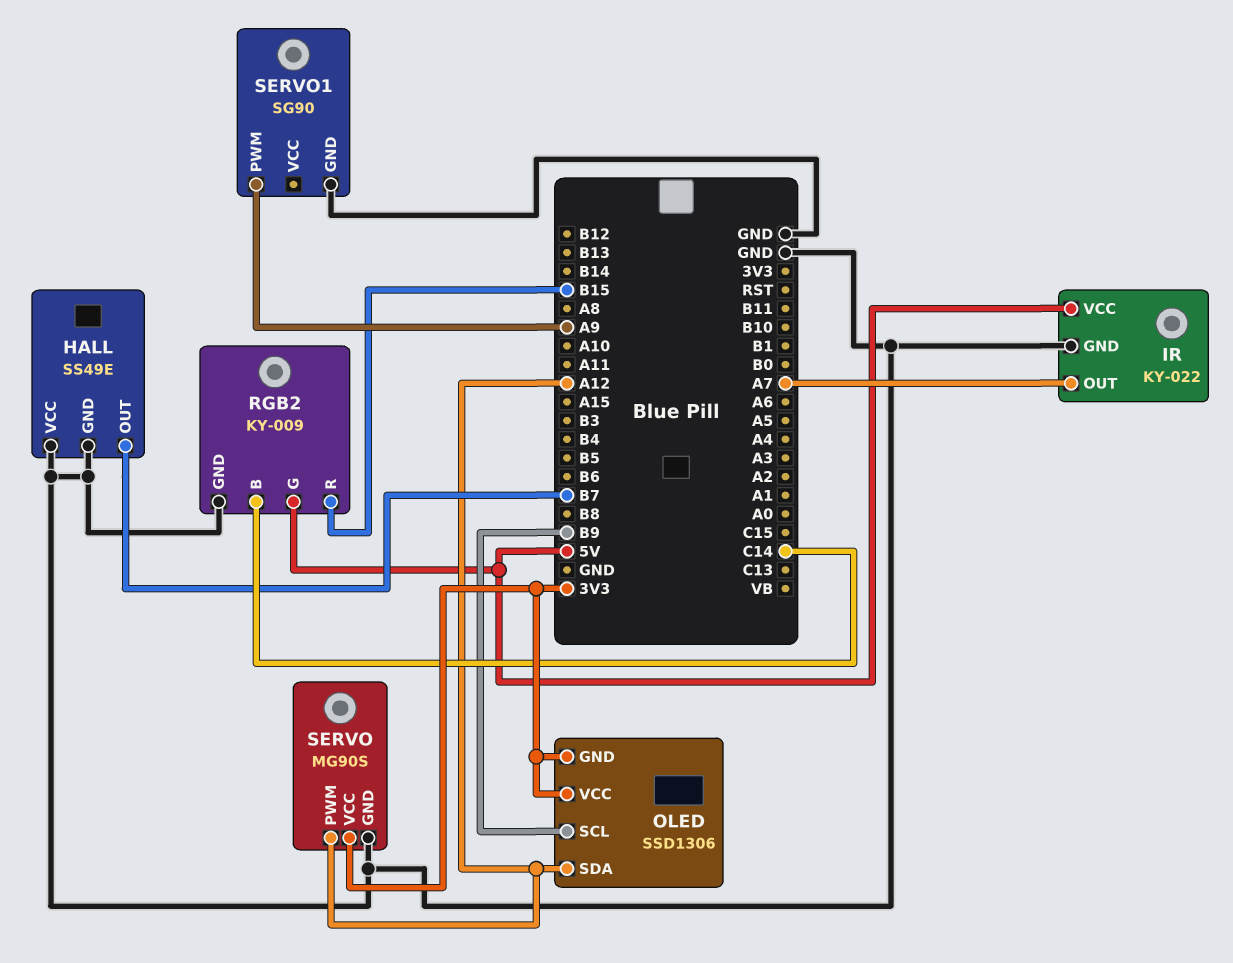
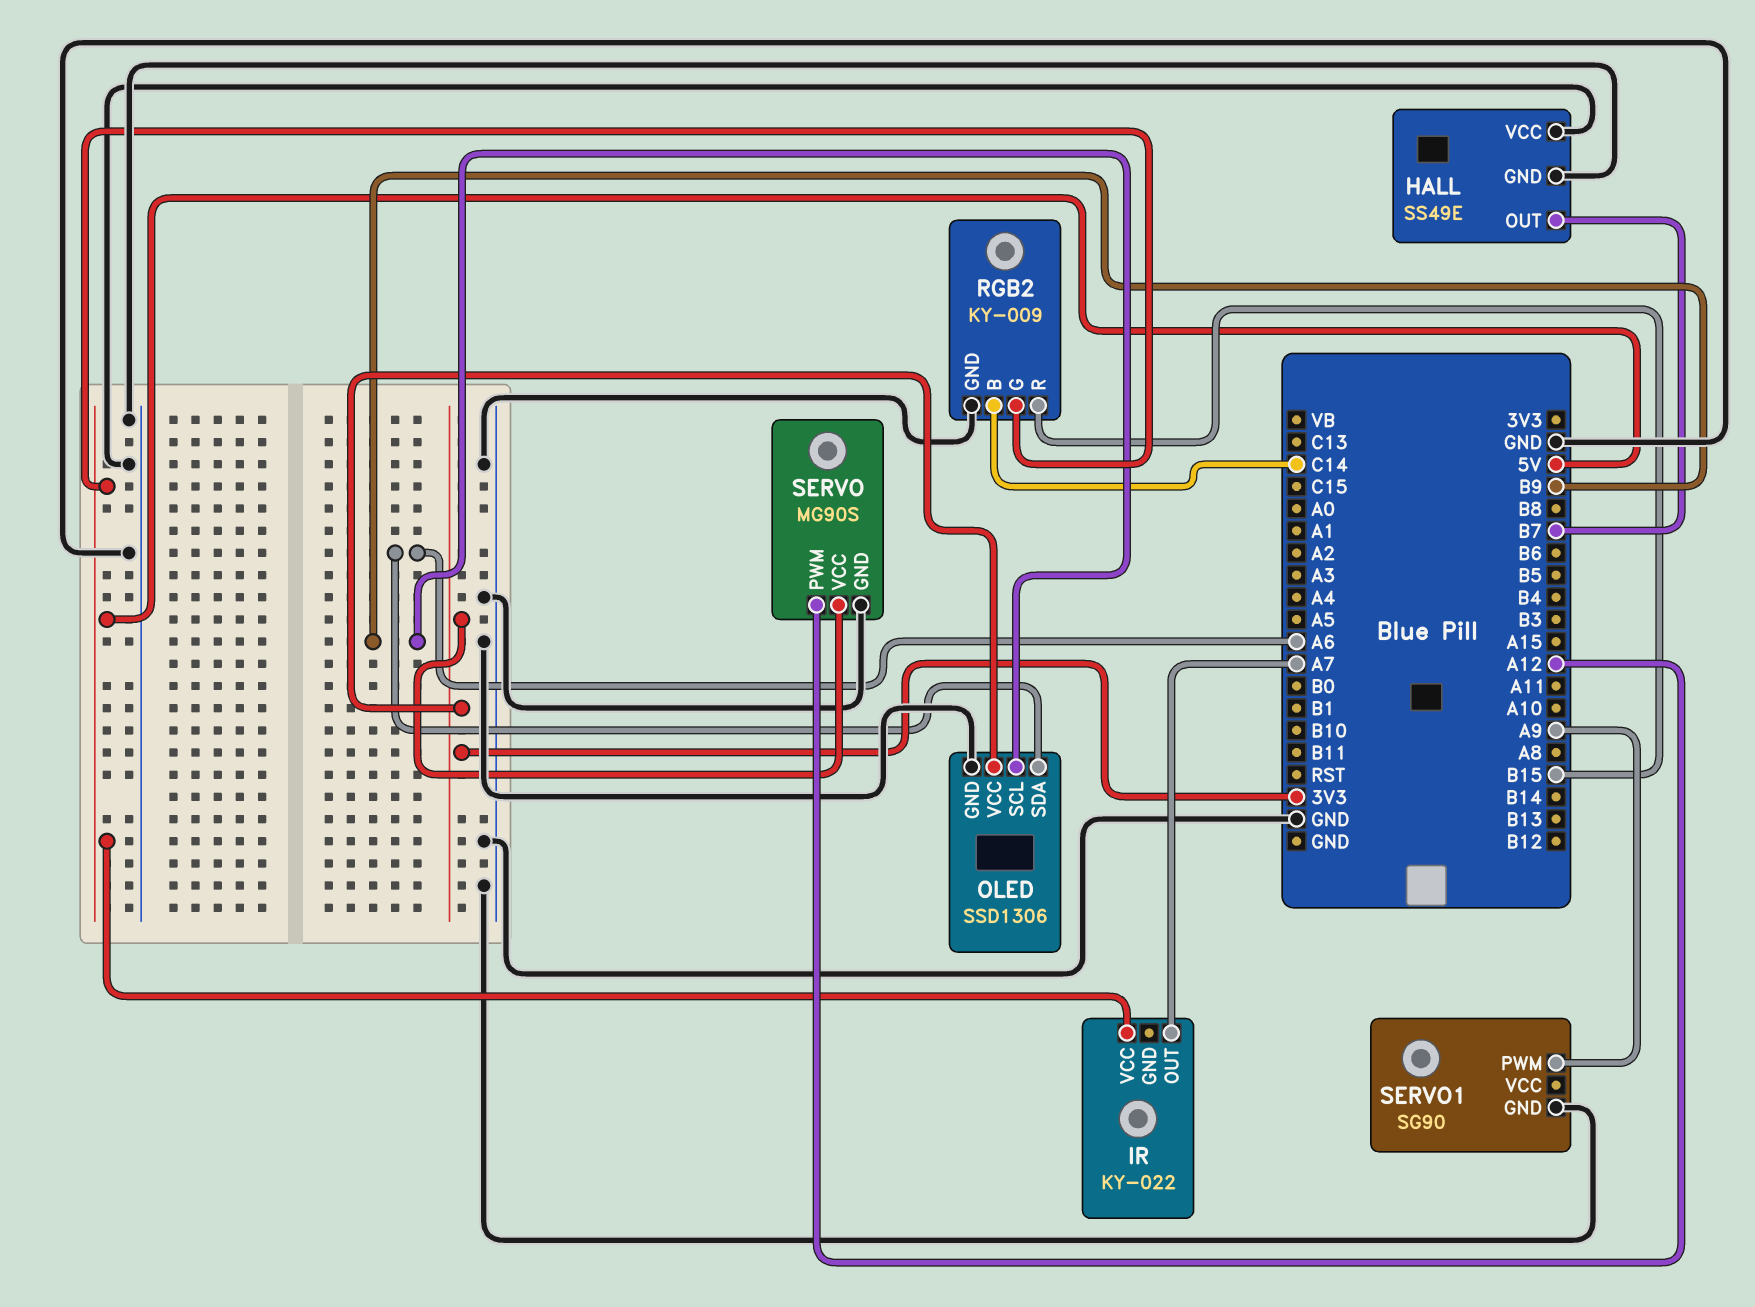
IR pin GND: GND -> none
OLED pin GND: 3V3 -> GND
OLED pin SDA: A12 -> A6

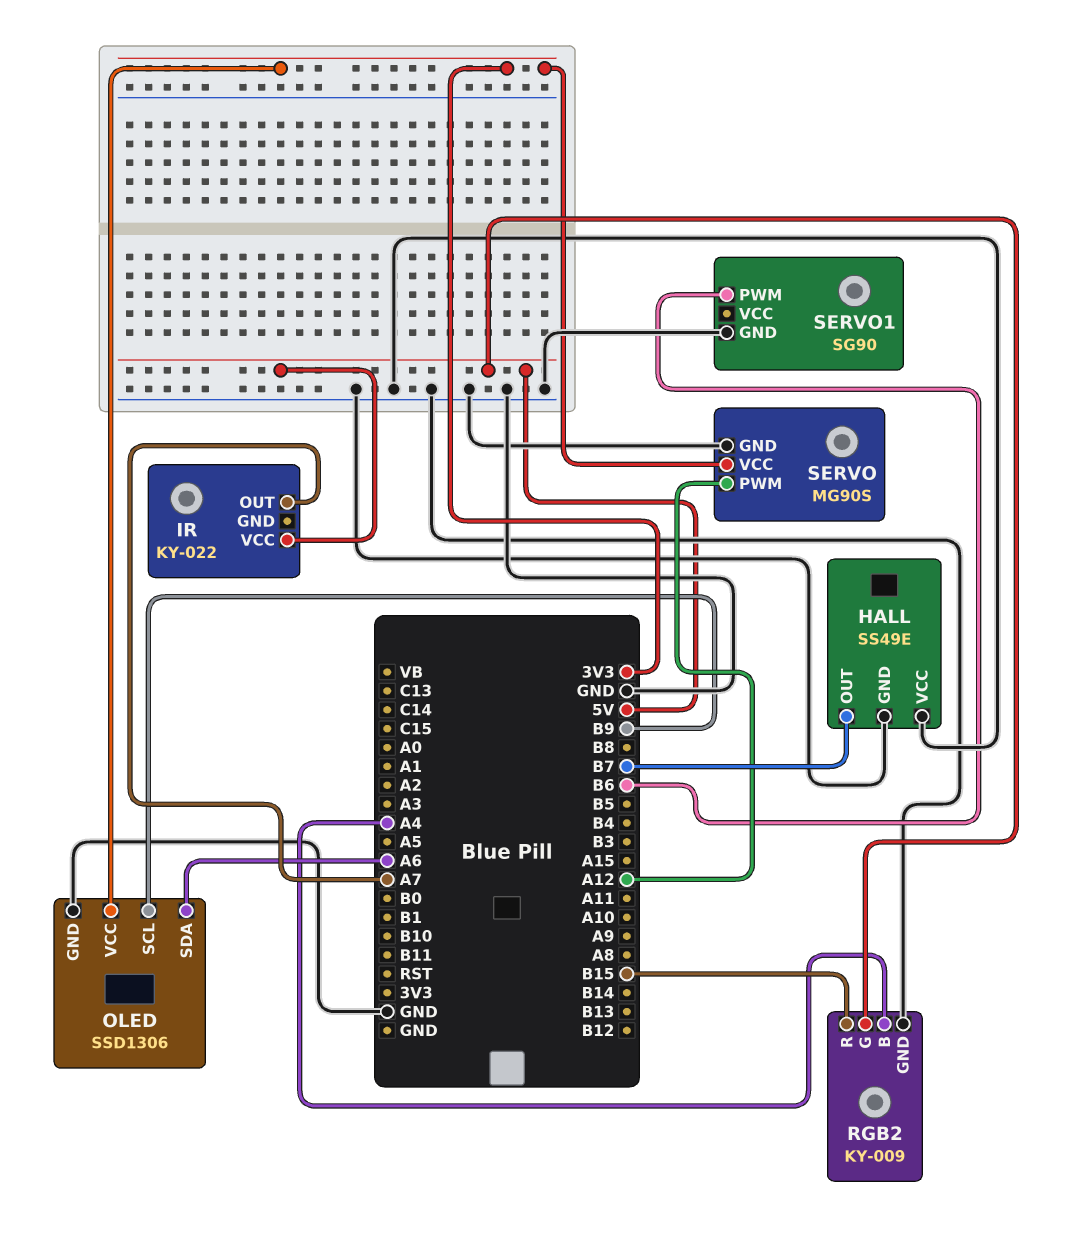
RGB2 pin B: C14 -> A4
SERVO1 pin PWM: A9 -> B6

